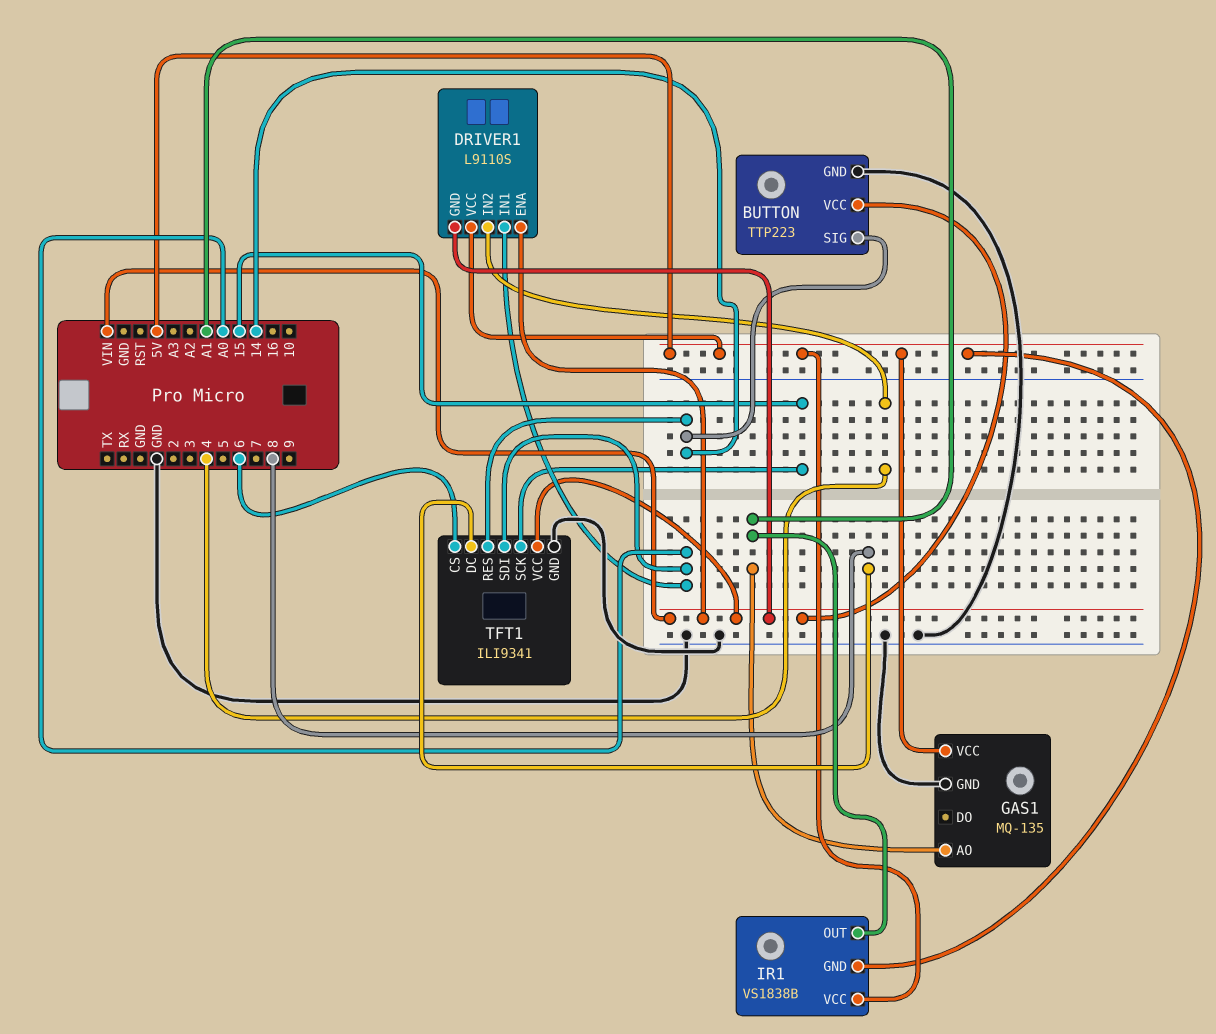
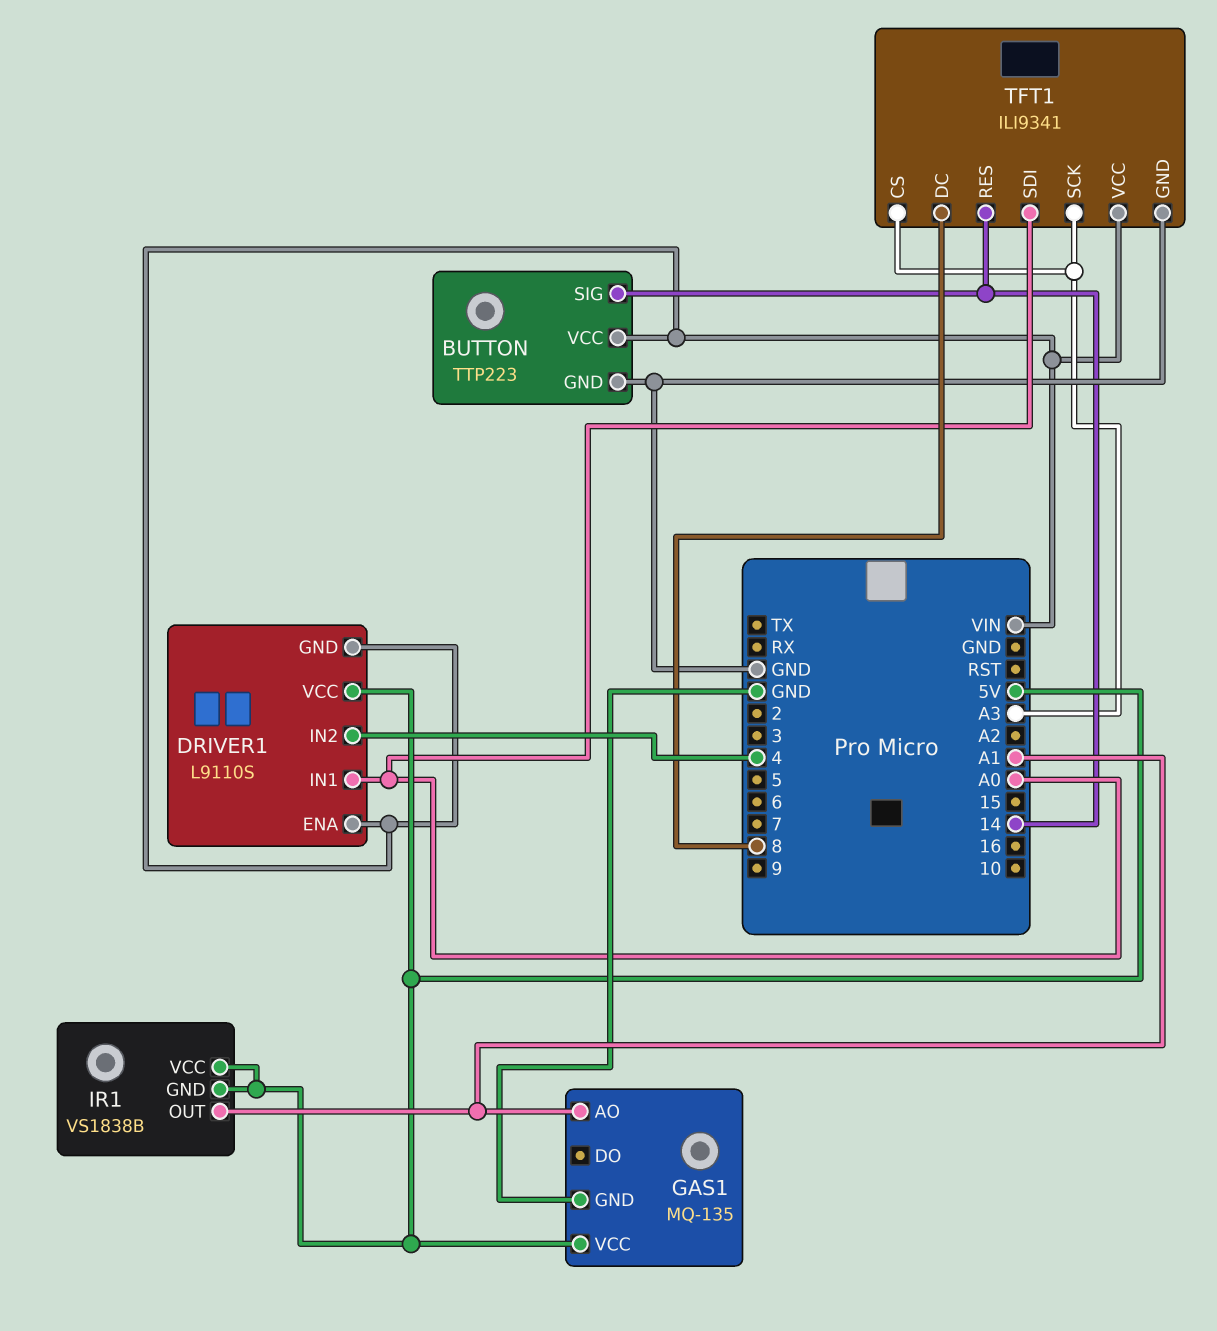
TFT1 pin CS: 6 -> A3
TFT1 pin SCK: 15 -> A3

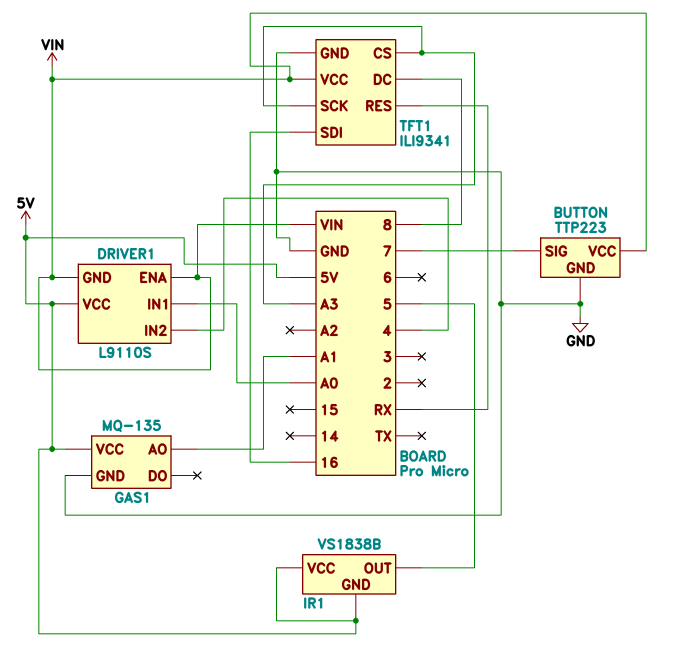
BUTTON pin SIG: 14 -> 7
IR1 pin OUT: A1 -> 5
TFT1 pin RES: 14 -> RX
TFT1 pin SDI: A0 -> 16

